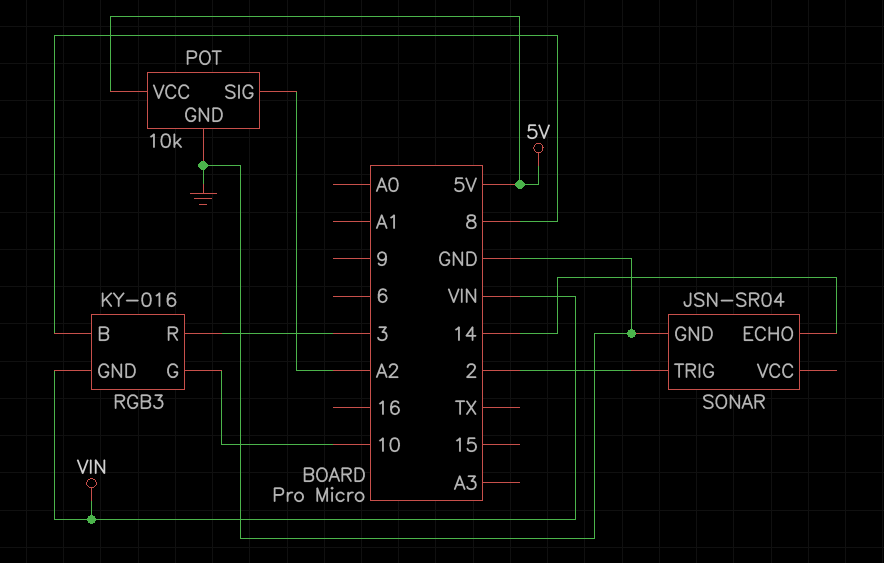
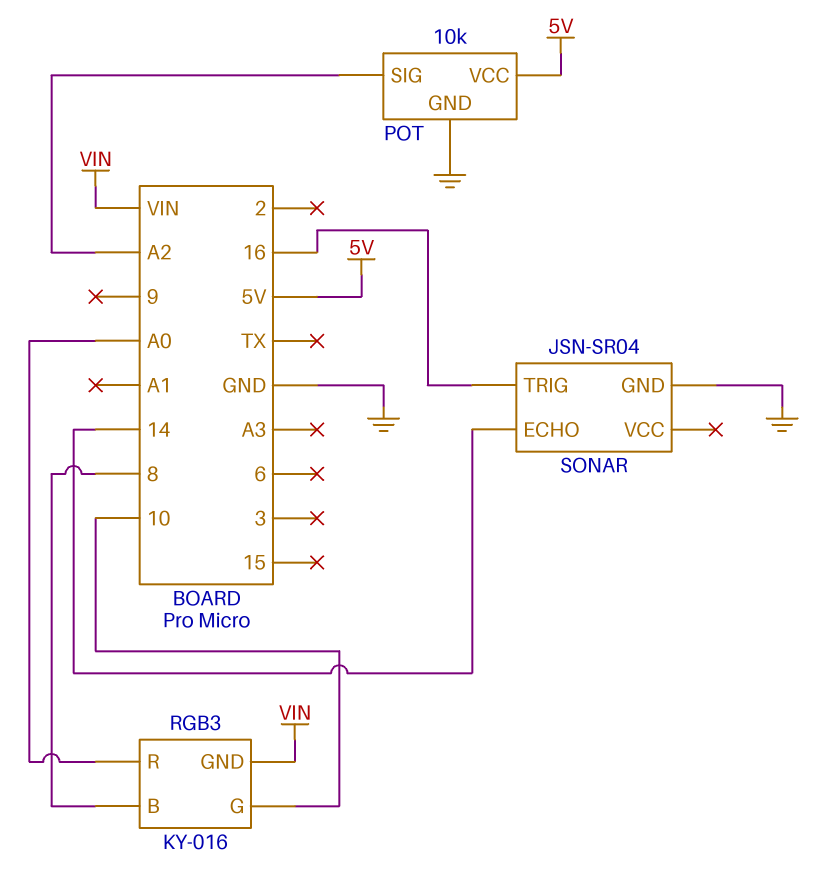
RGB3 pin R: 3 -> A0
SONAR pin TRIG: 2 -> 16

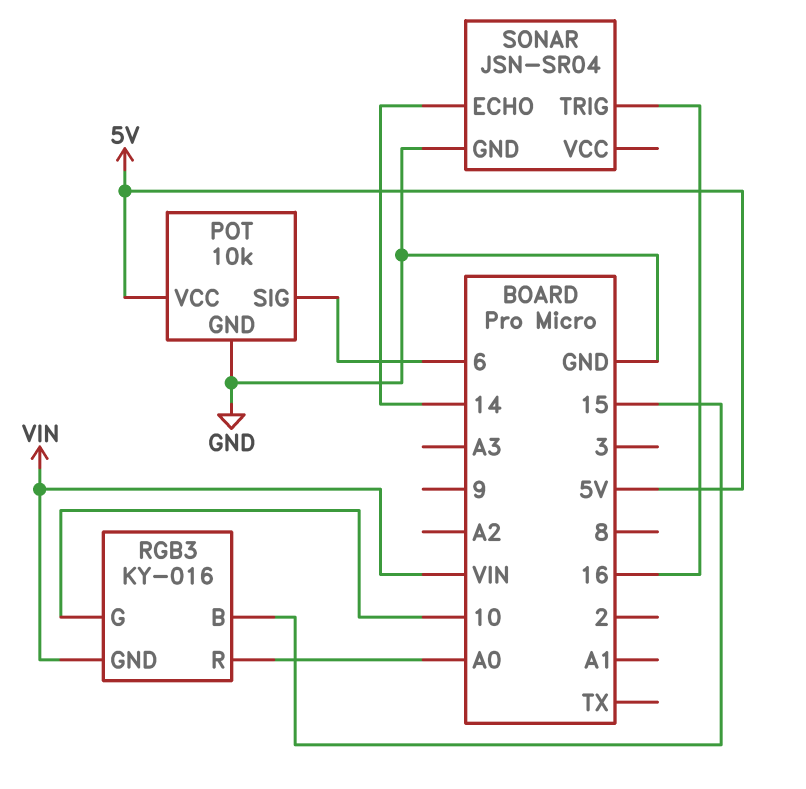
POT pin SIG: A2 -> 6
RGB3 pin B: 8 -> 15

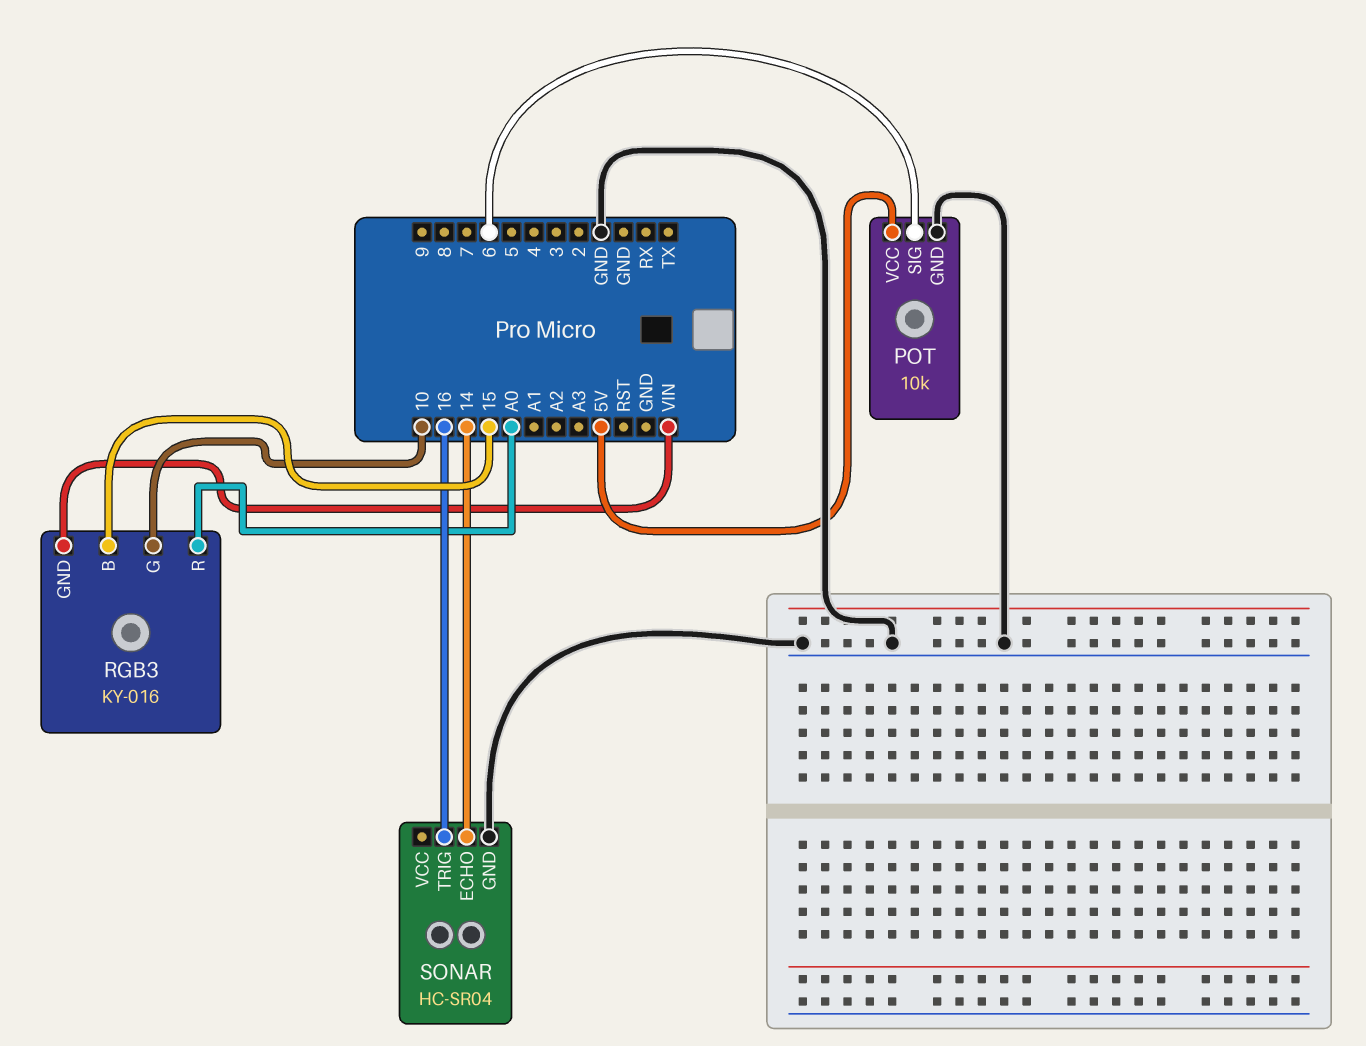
SONAR: JSN-SR04 -> HC-SR04

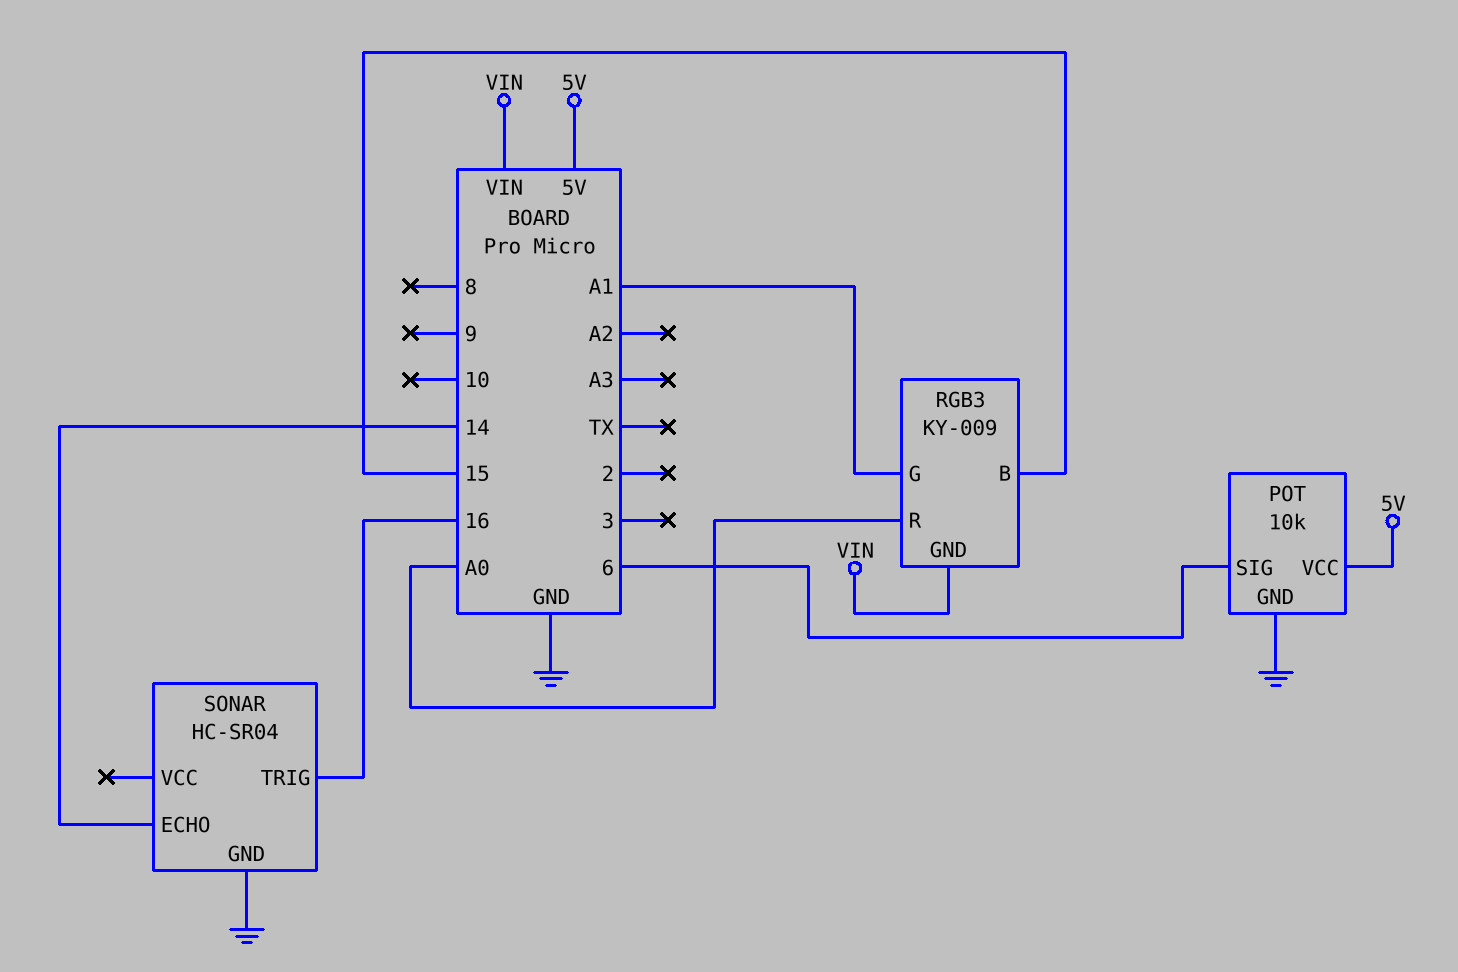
RGB3: KY-016 -> KY-009
RGB3 pin G: 10 -> A1

